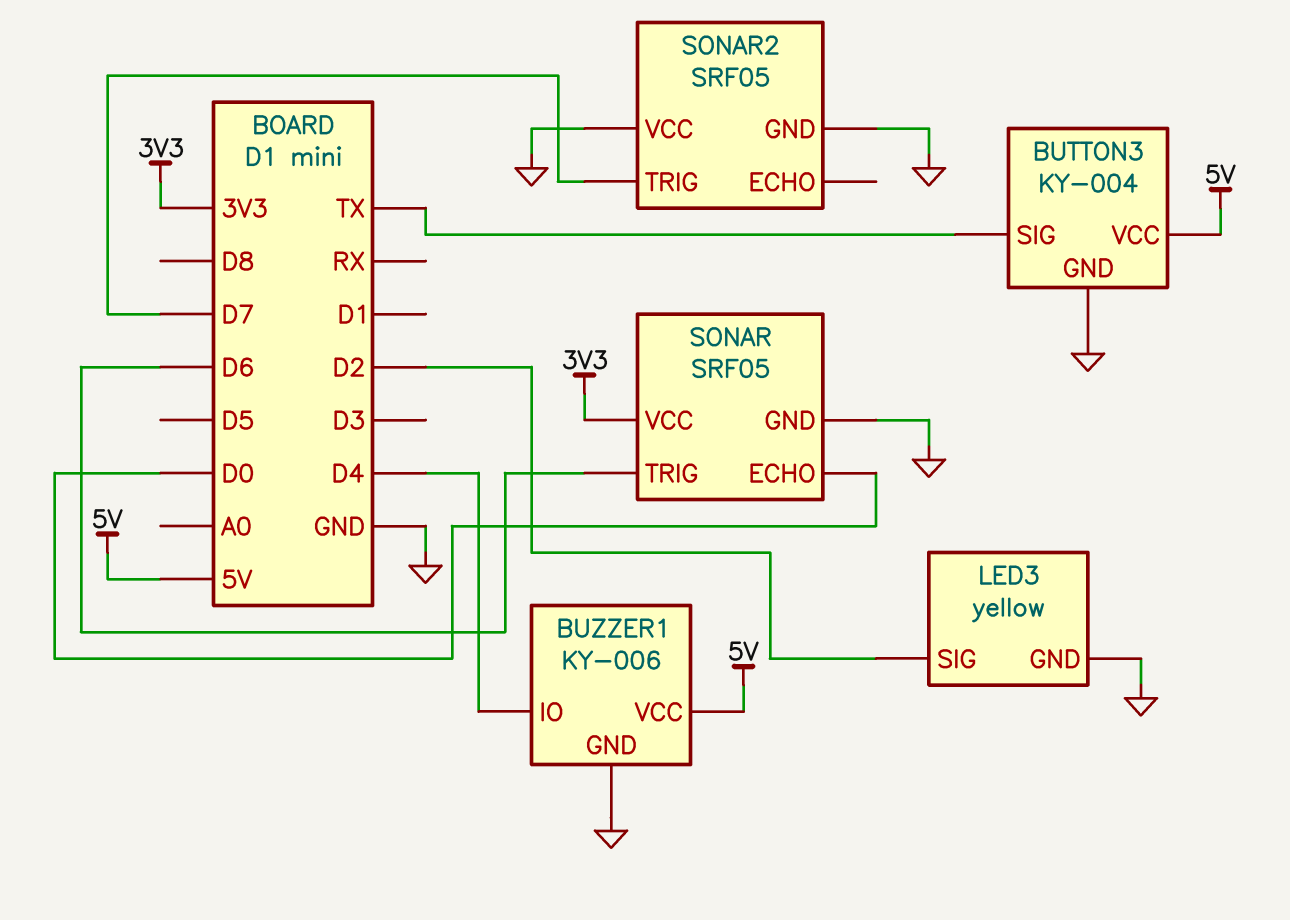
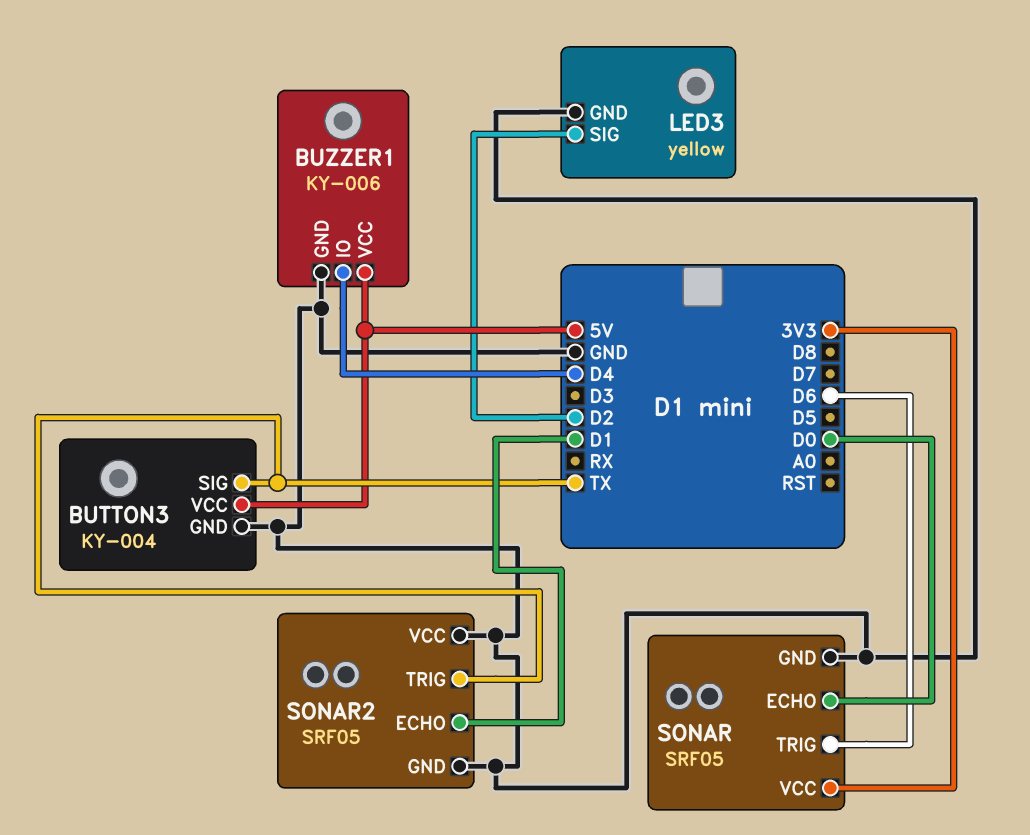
SONAR2 pin ECHO: none -> D1
SONAR2 pin TRIG: D7 -> TX

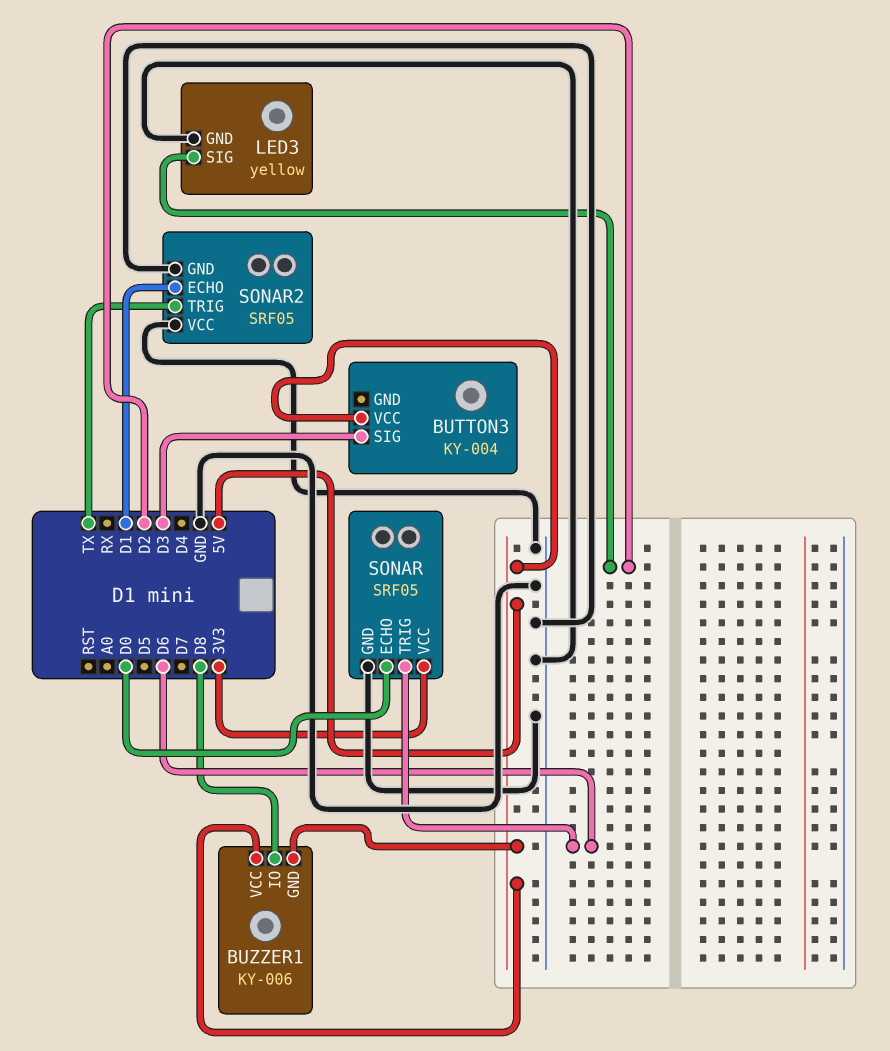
BUTTON3 pin GND: GND -> none
BUTTON3 pin SIG: TX -> D3
BUZZER1 pin GND: GND -> 5V
BUZZER1 pin IO: D4 -> D8

